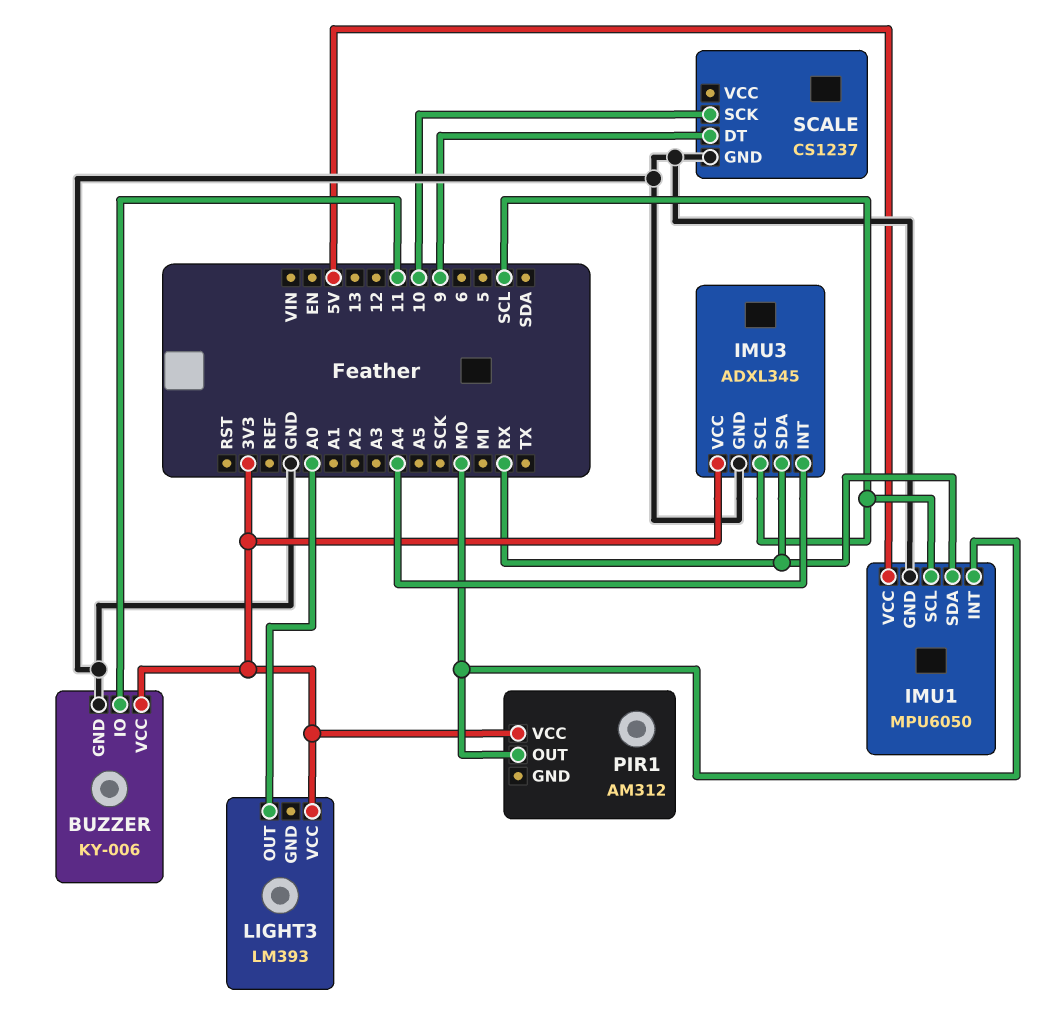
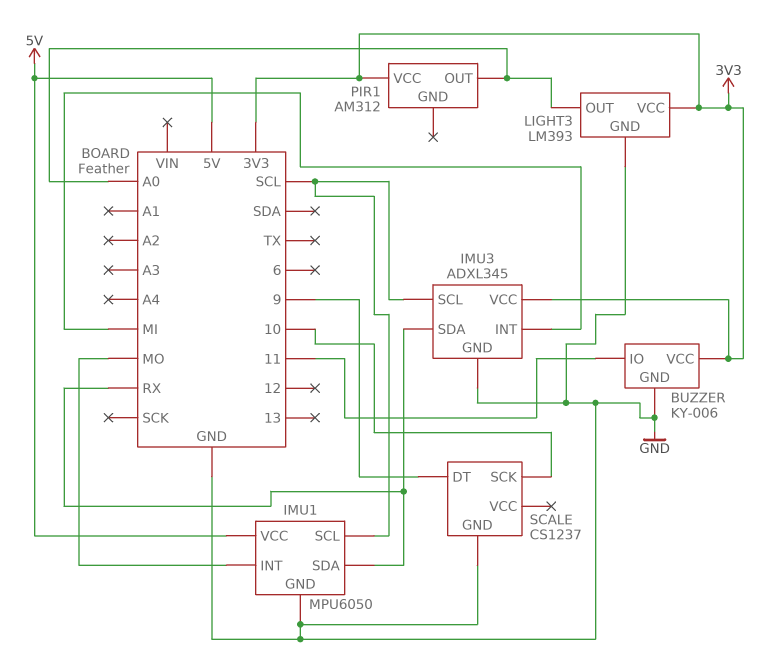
IMU3 pin INT: A4 -> MI
LIGHT3 pin GND: none -> GND
PIR1 pin OUT: MO -> A0

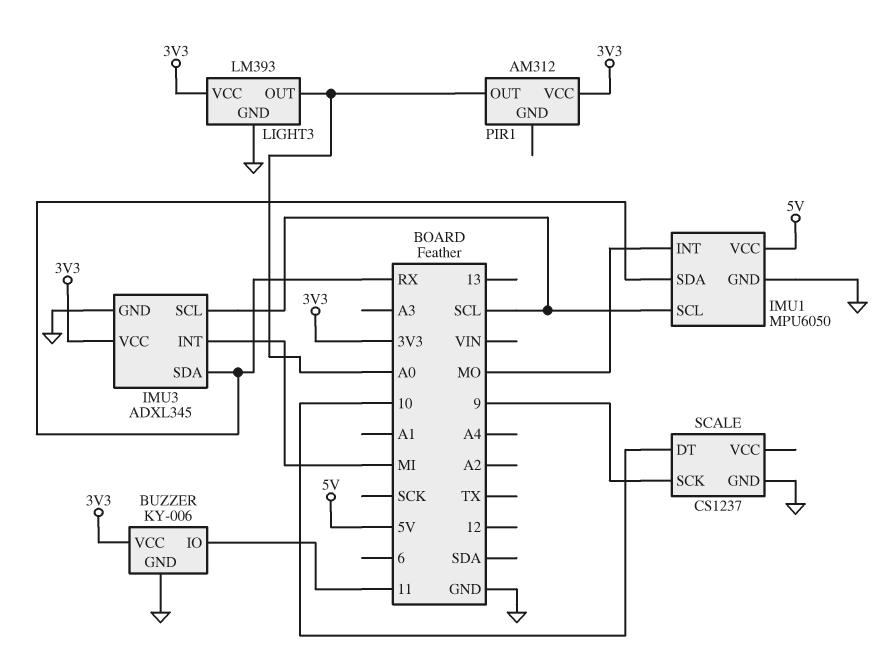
SCALE pin DT: 9 -> 10
SCALE pin SCK: 10 -> 9

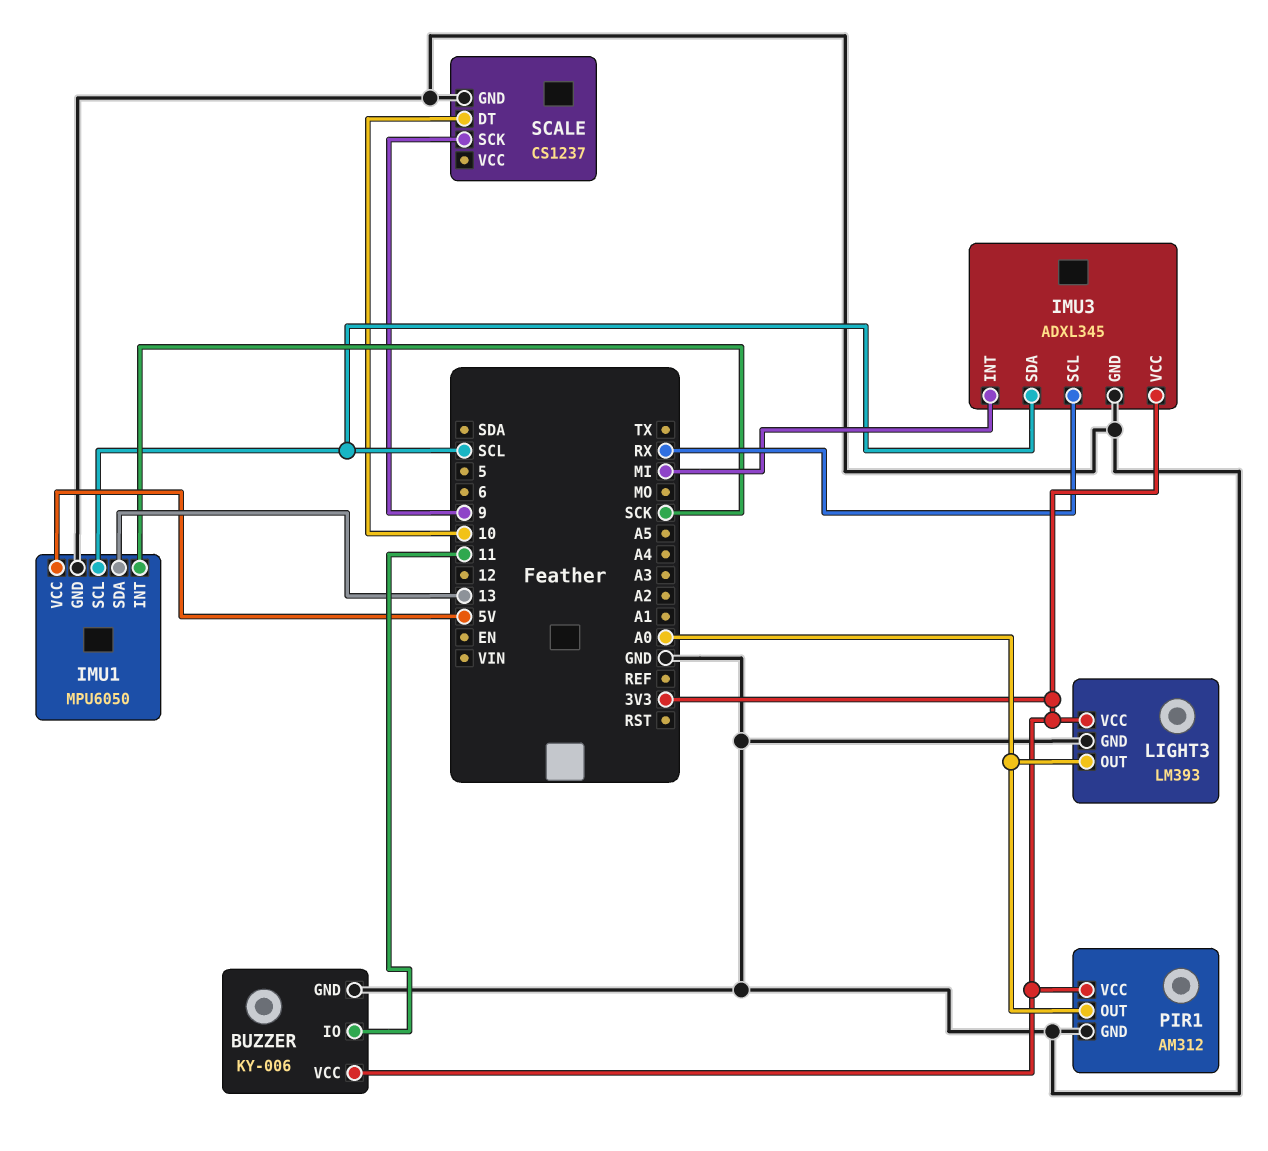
IMU1 pin INT: MO -> SCK
IMU1 pin SDA: RX -> 13
IMU3 pin SCL: SCL -> RX
IMU3 pin SDA: RX -> SCL
PIR1 pin GND: none -> GND

